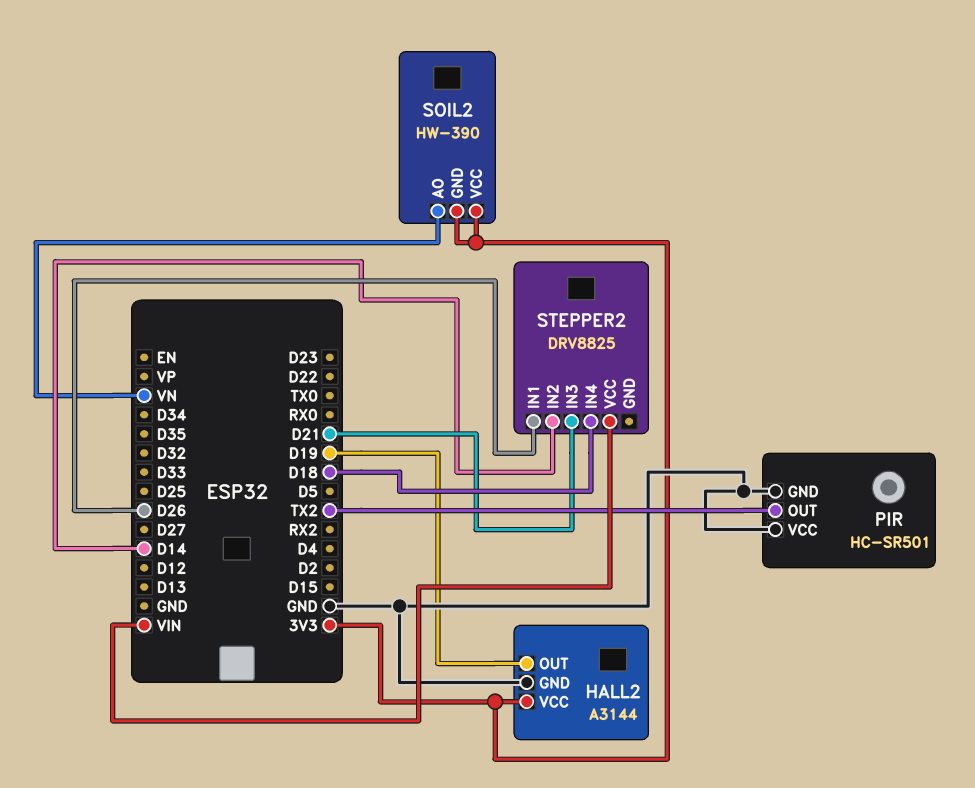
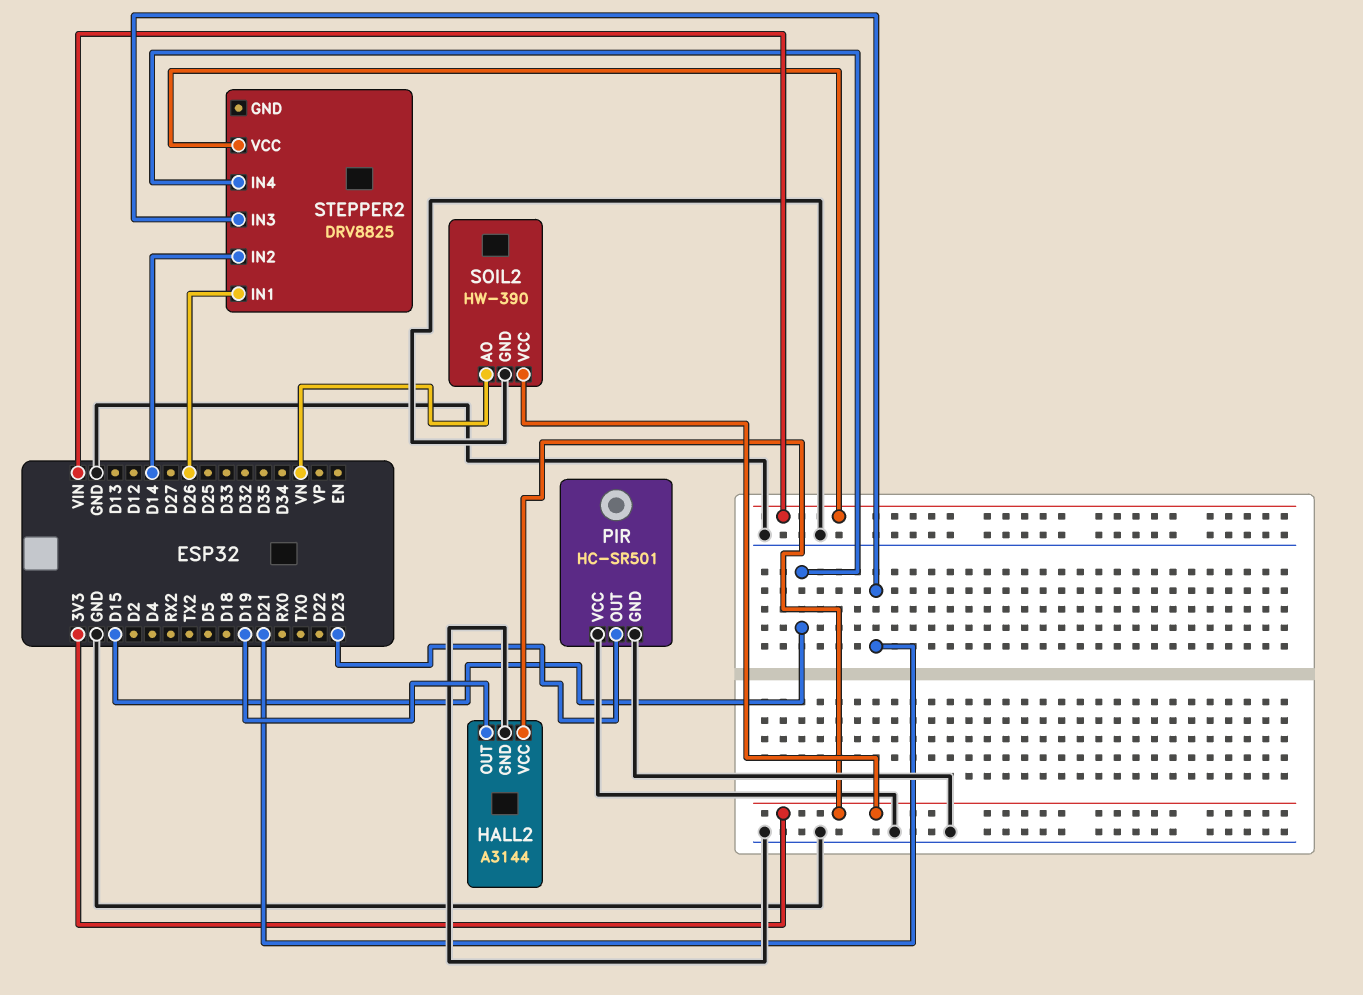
PIR pin OUT: TX2 -> D23
SOIL2 pin GND: 3V3 -> GND
STEPPER2 pin IN4: D18 -> D15

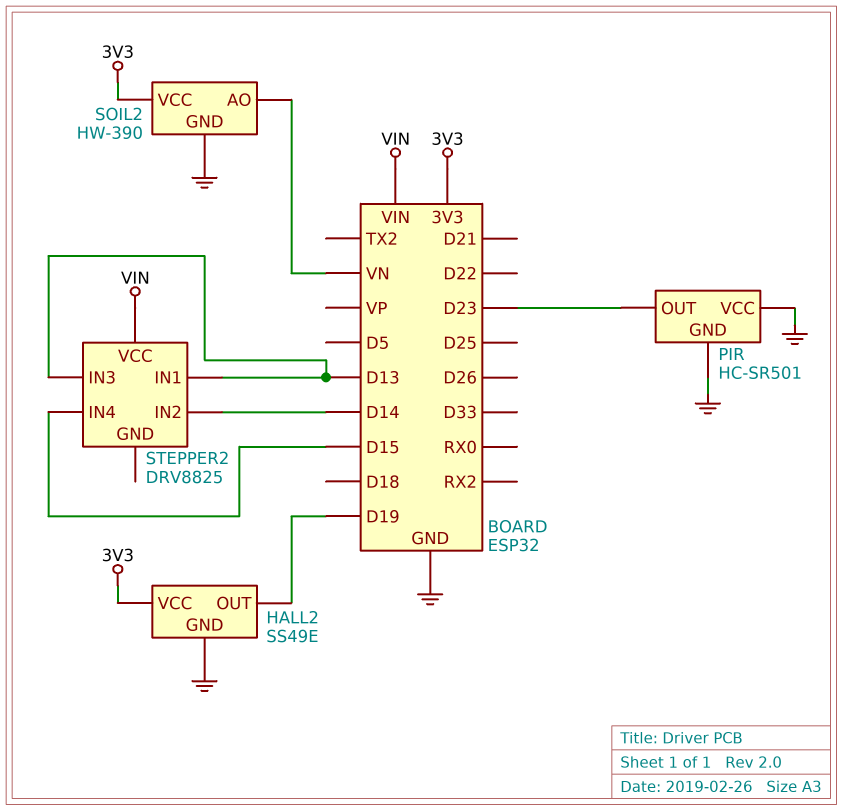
HALL2: A3144 -> SS49E
STEPPER2 pin IN1: D26 -> D13
STEPPER2 pin IN3: D21 -> D13

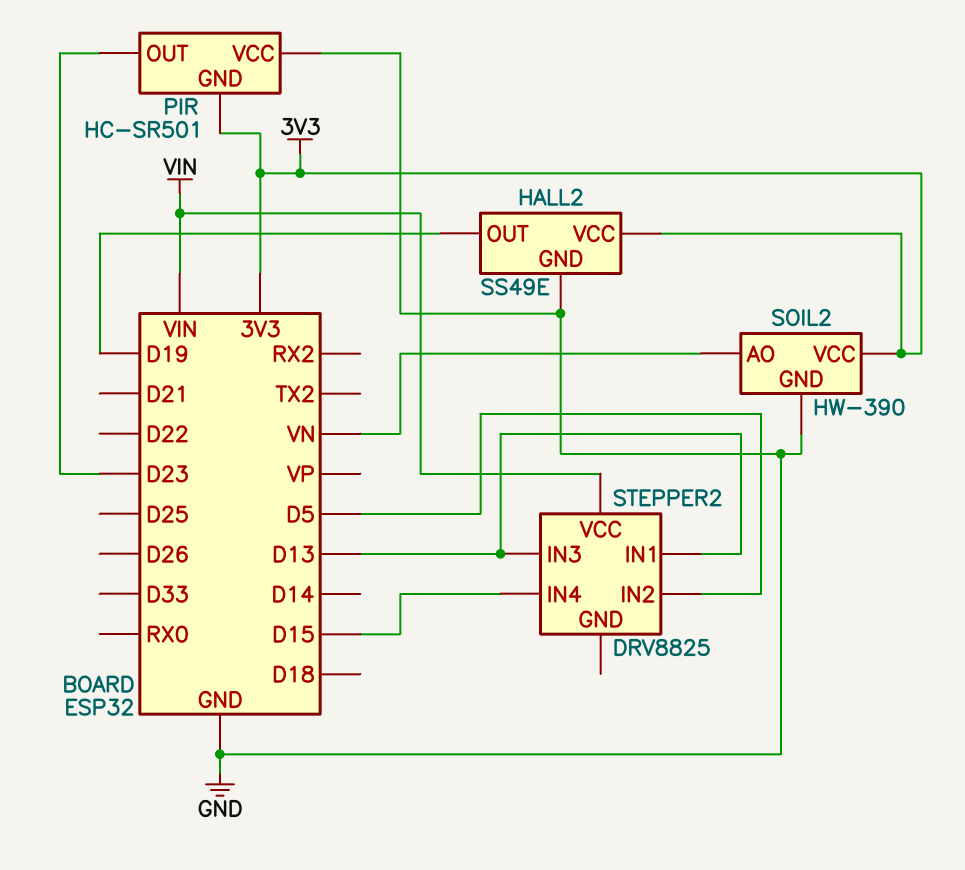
PIR pin GND: GND -> 3V3
STEPPER2 pin IN2: D14 -> D5

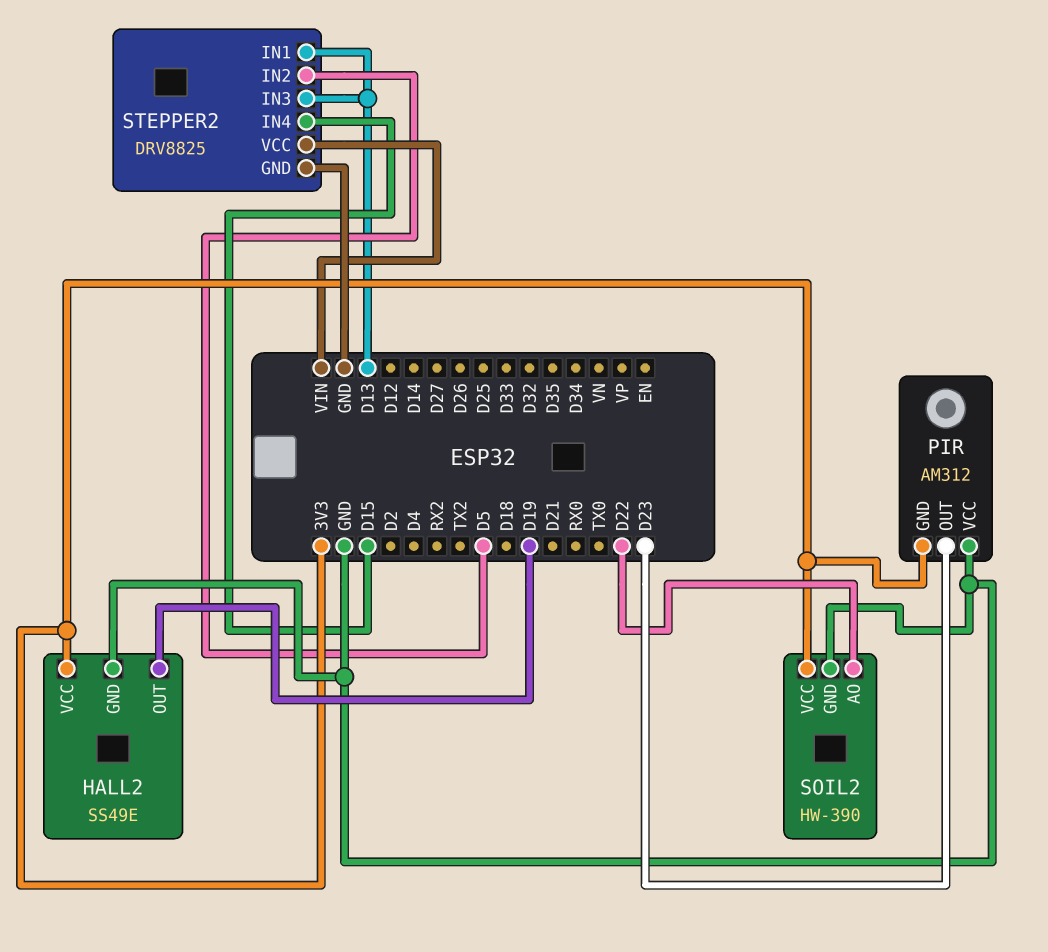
PIR: HC-SR501 -> AM312
SOIL2 pin AO: VN -> D22
STEPPER2 pin GND: none -> GND

